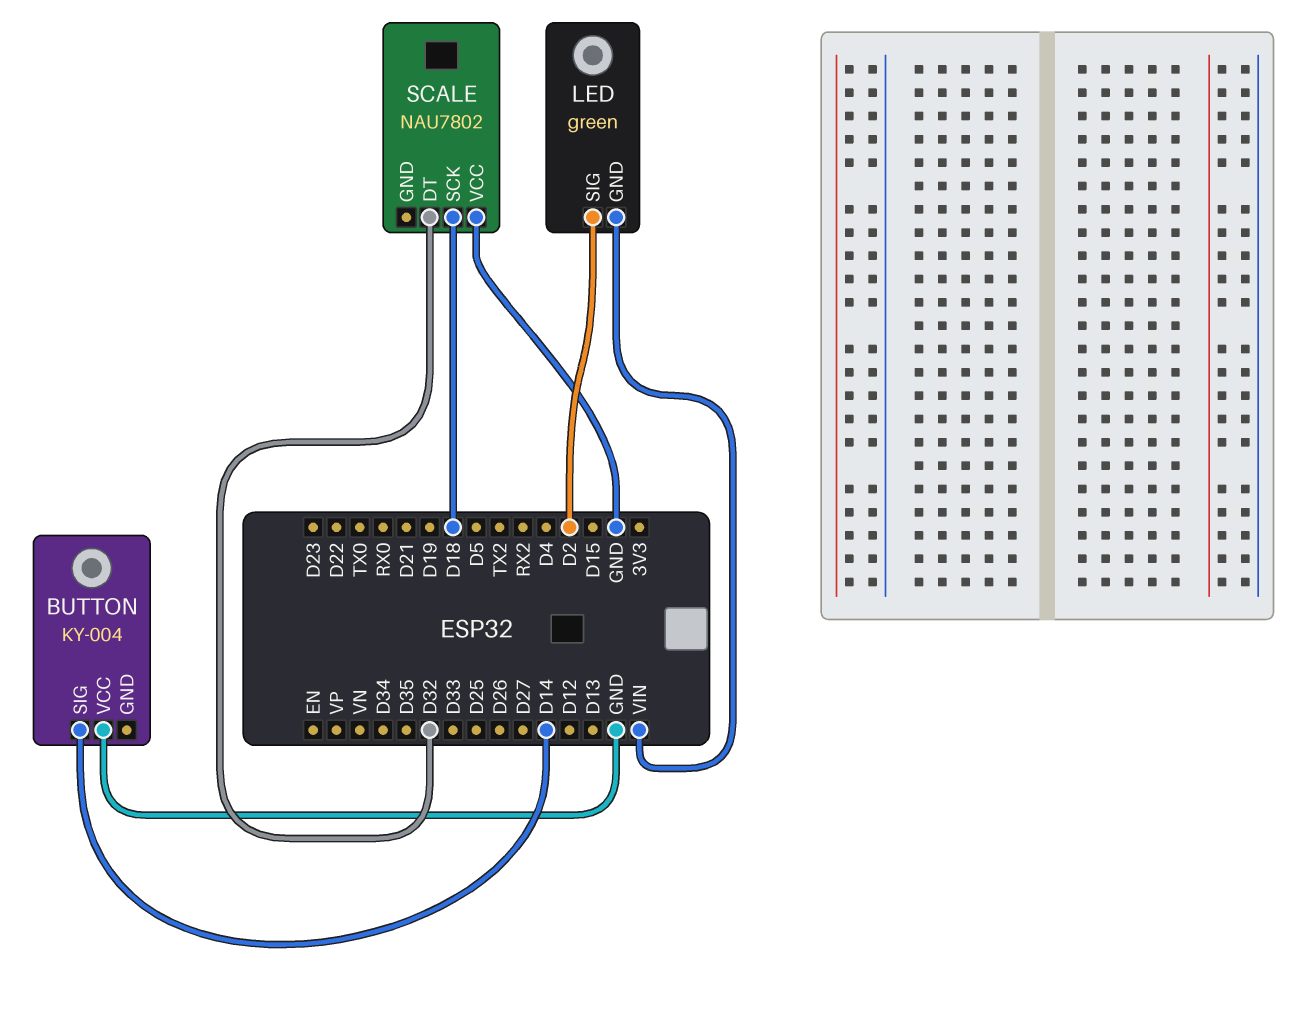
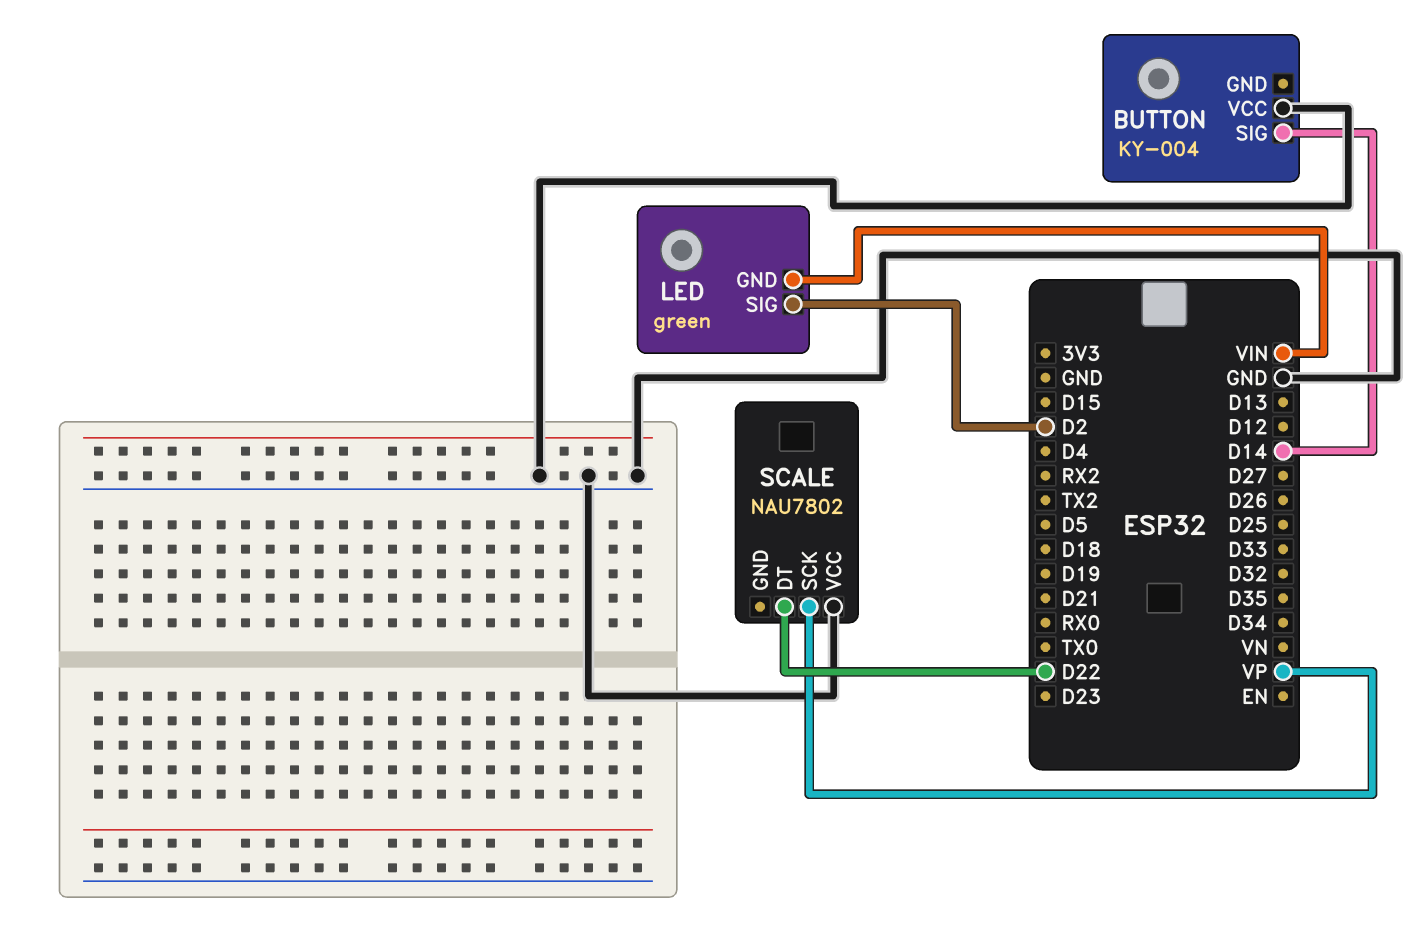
SCALE pin DT: D32 -> D22
SCALE pin SCK: D18 -> VP

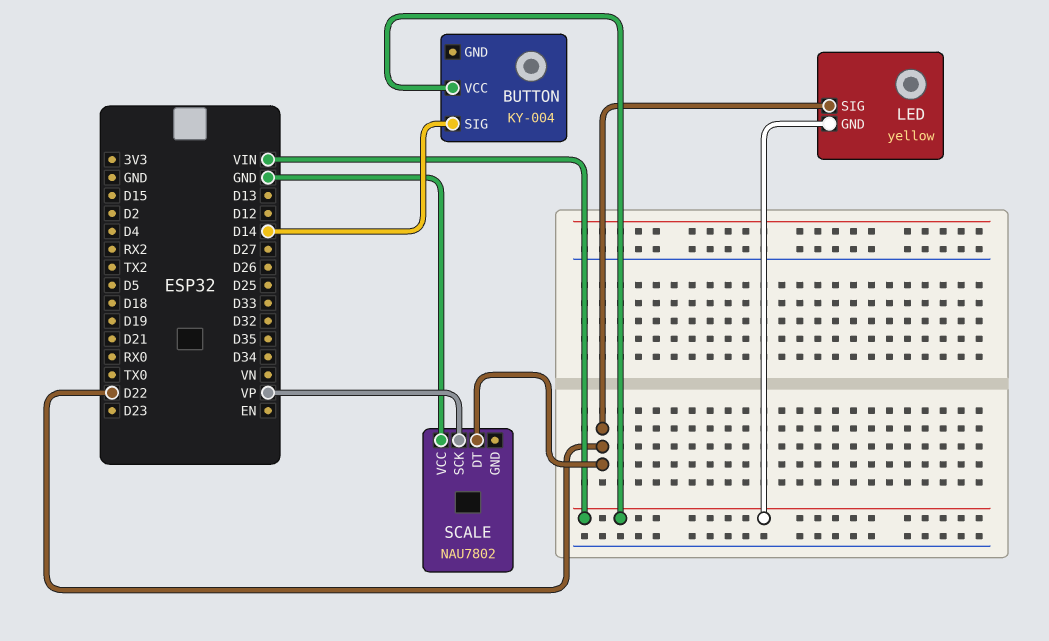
BUTTON pin VCC: GND -> VIN
LED: green -> yellow
LED pin SIG: D2 -> D22

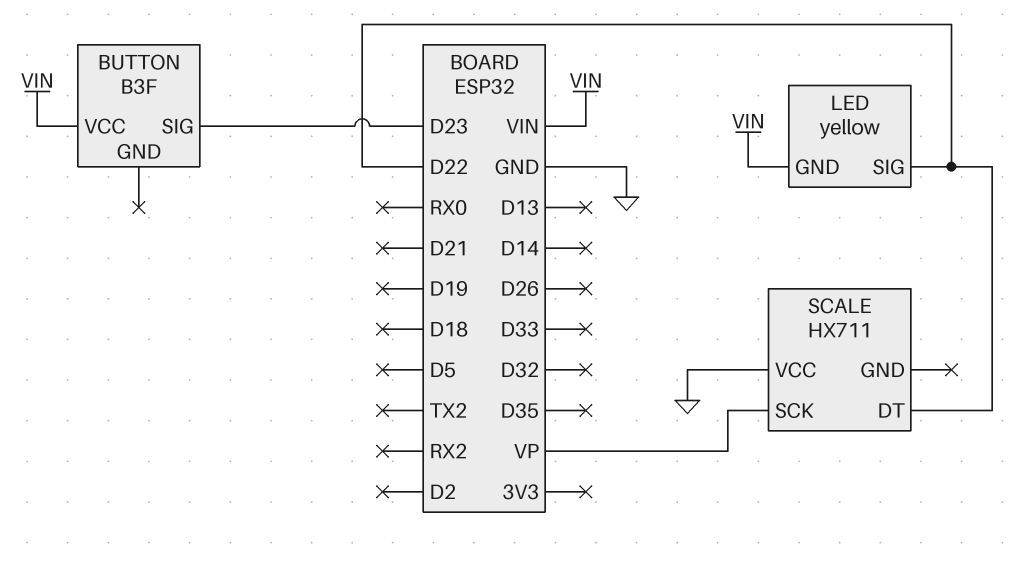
BUTTON: KY-004 -> B3F
BUTTON pin SIG: D14 -> D23
SCALE: NAU7802 -> HX711

